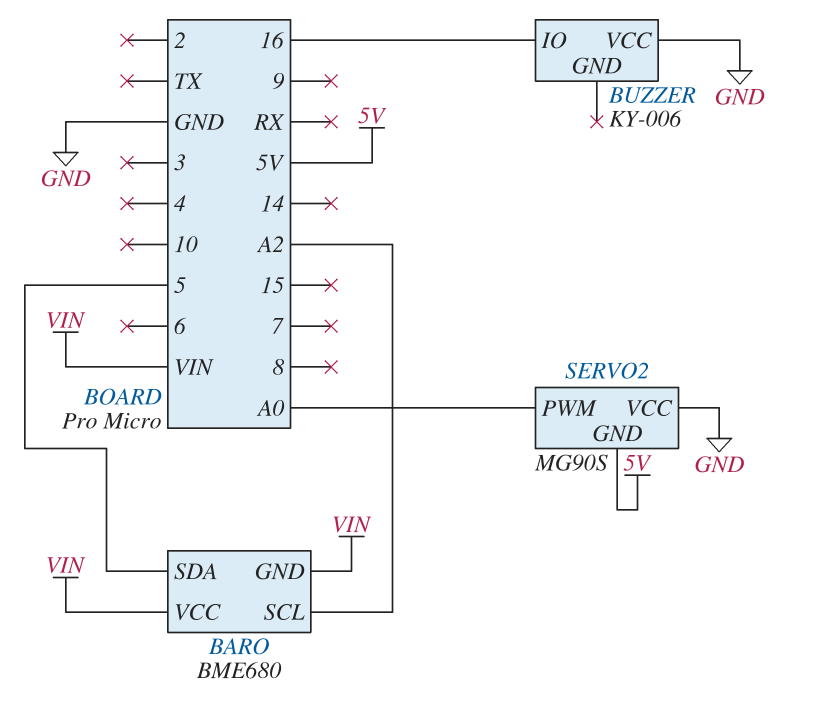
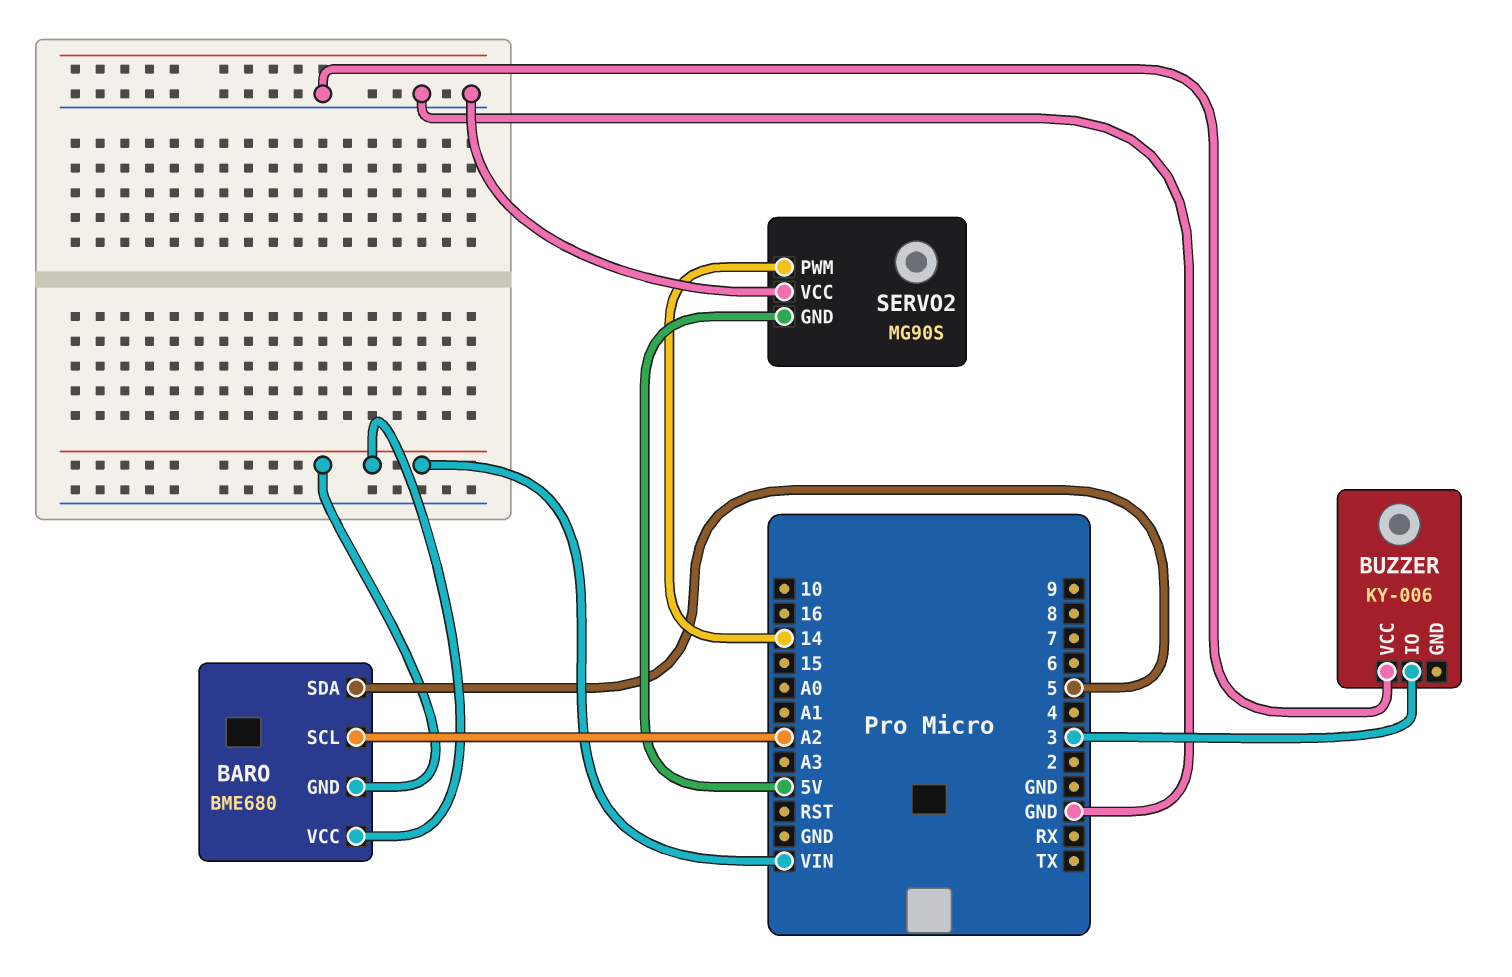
BUZZER pin IO: 16 -> 3
SERVO2 pin PWM: A0 -> 14

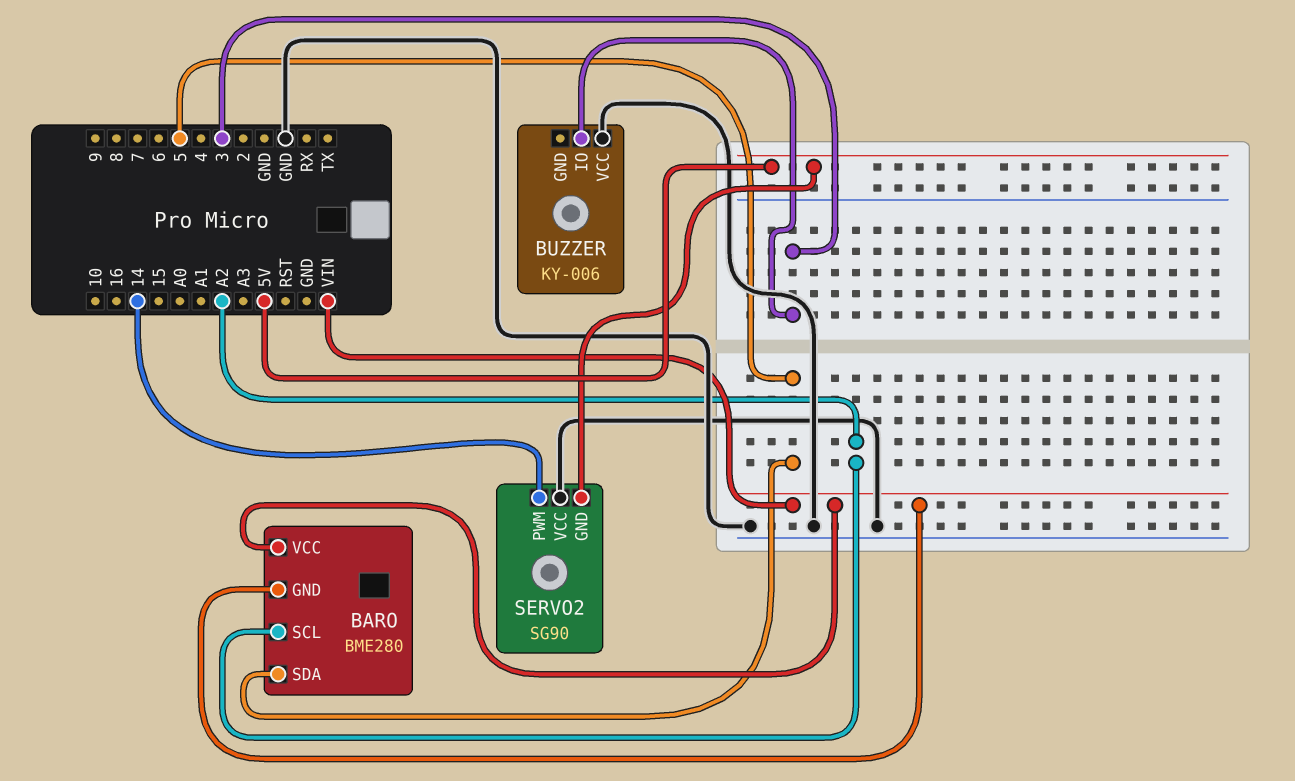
BARO: BME680 -> BME280
SERVO2: MG90S -> SG90

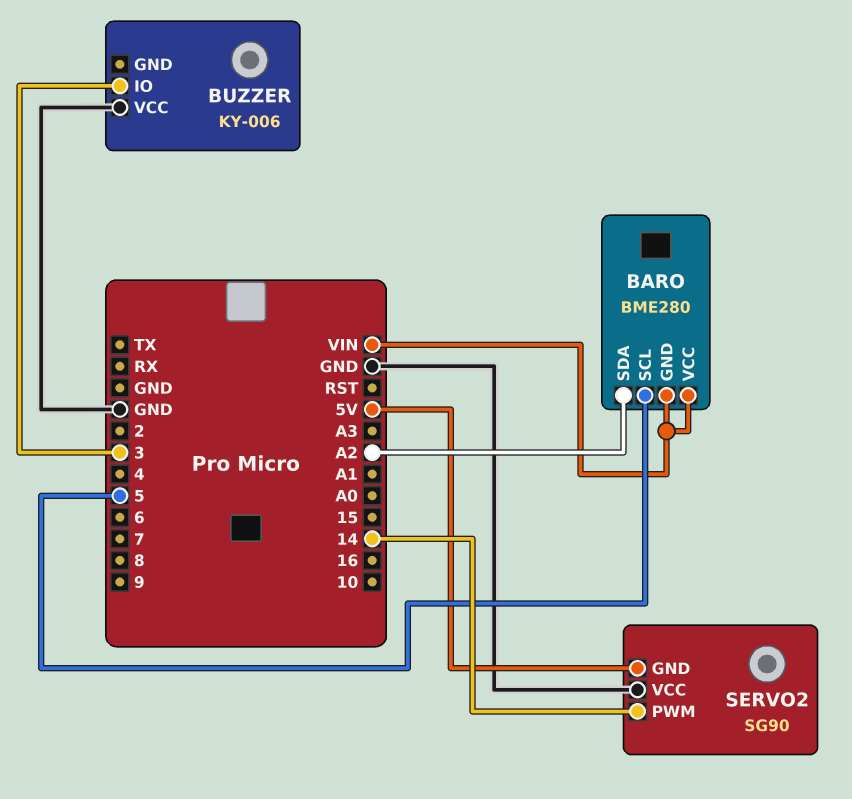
BARO pin SCL: A2 -> 5
BARO pin SDA: 5 -> A2

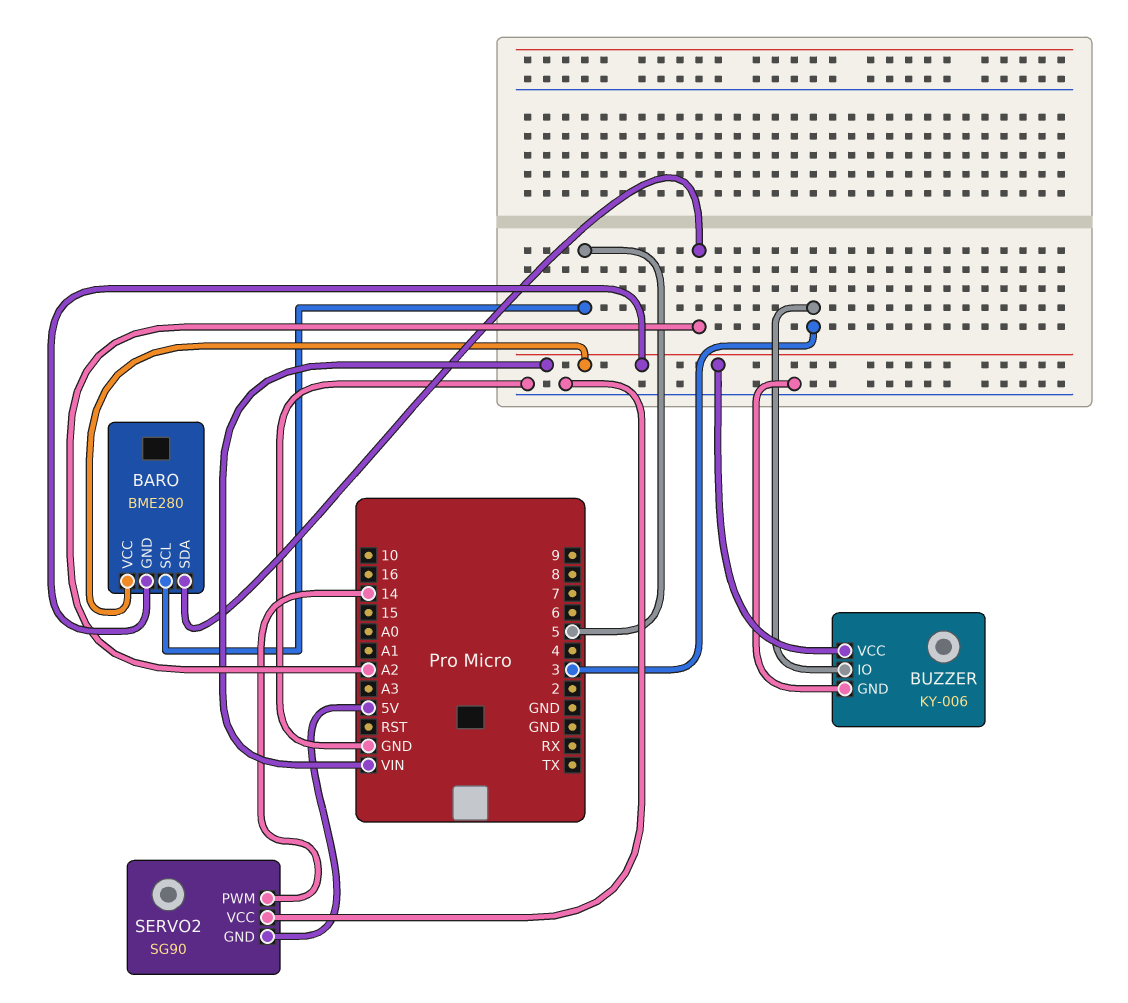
BUZZER pin GND: none -> GND
BUZZER pin VCC: GND -> VIN

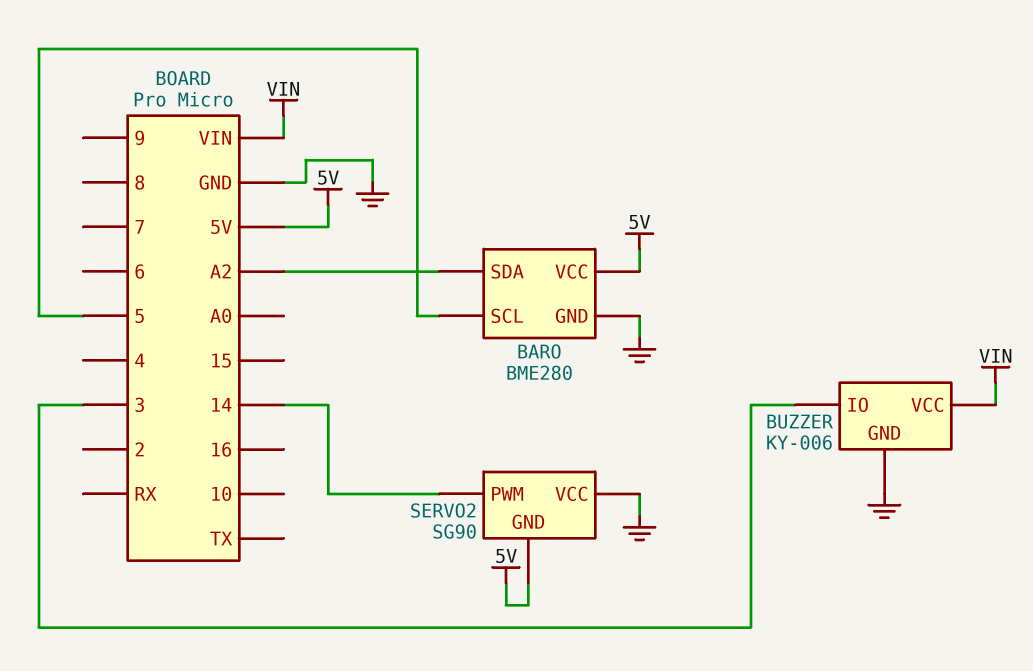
BARO pin GND: VIN -> GND
BARO pin VCC: VIN -> 5V

